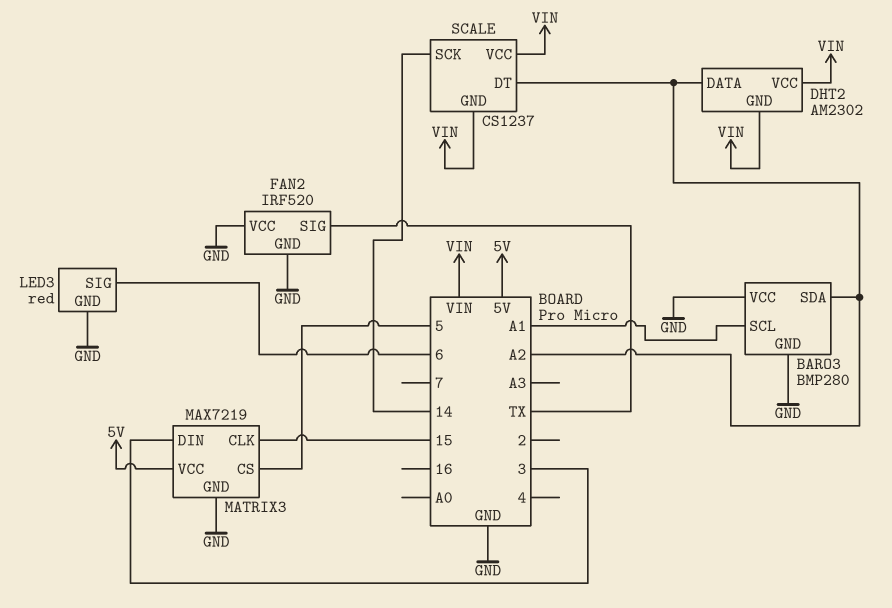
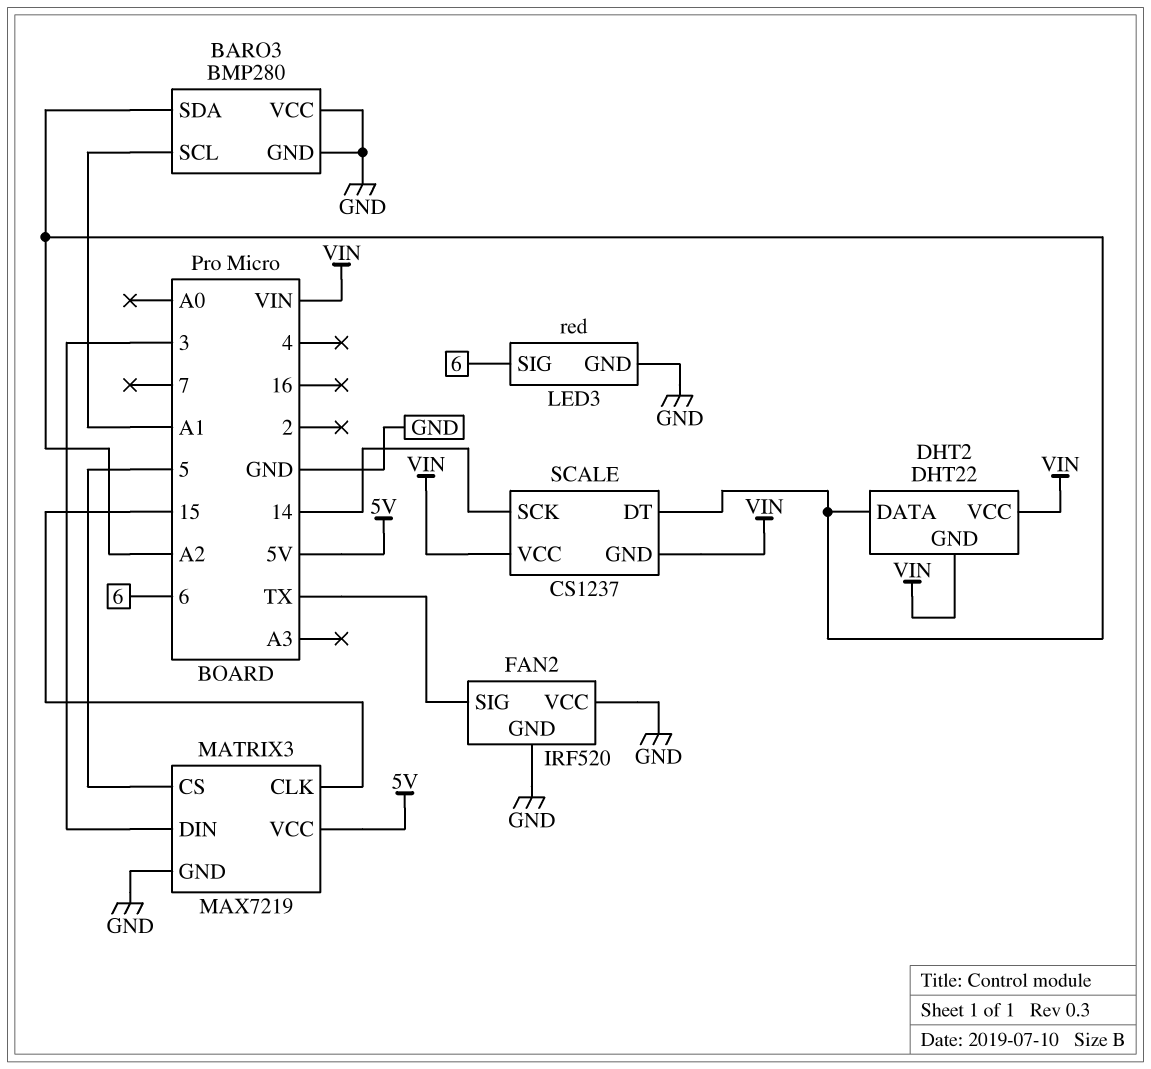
DHT2: AM2302 -> DHT22

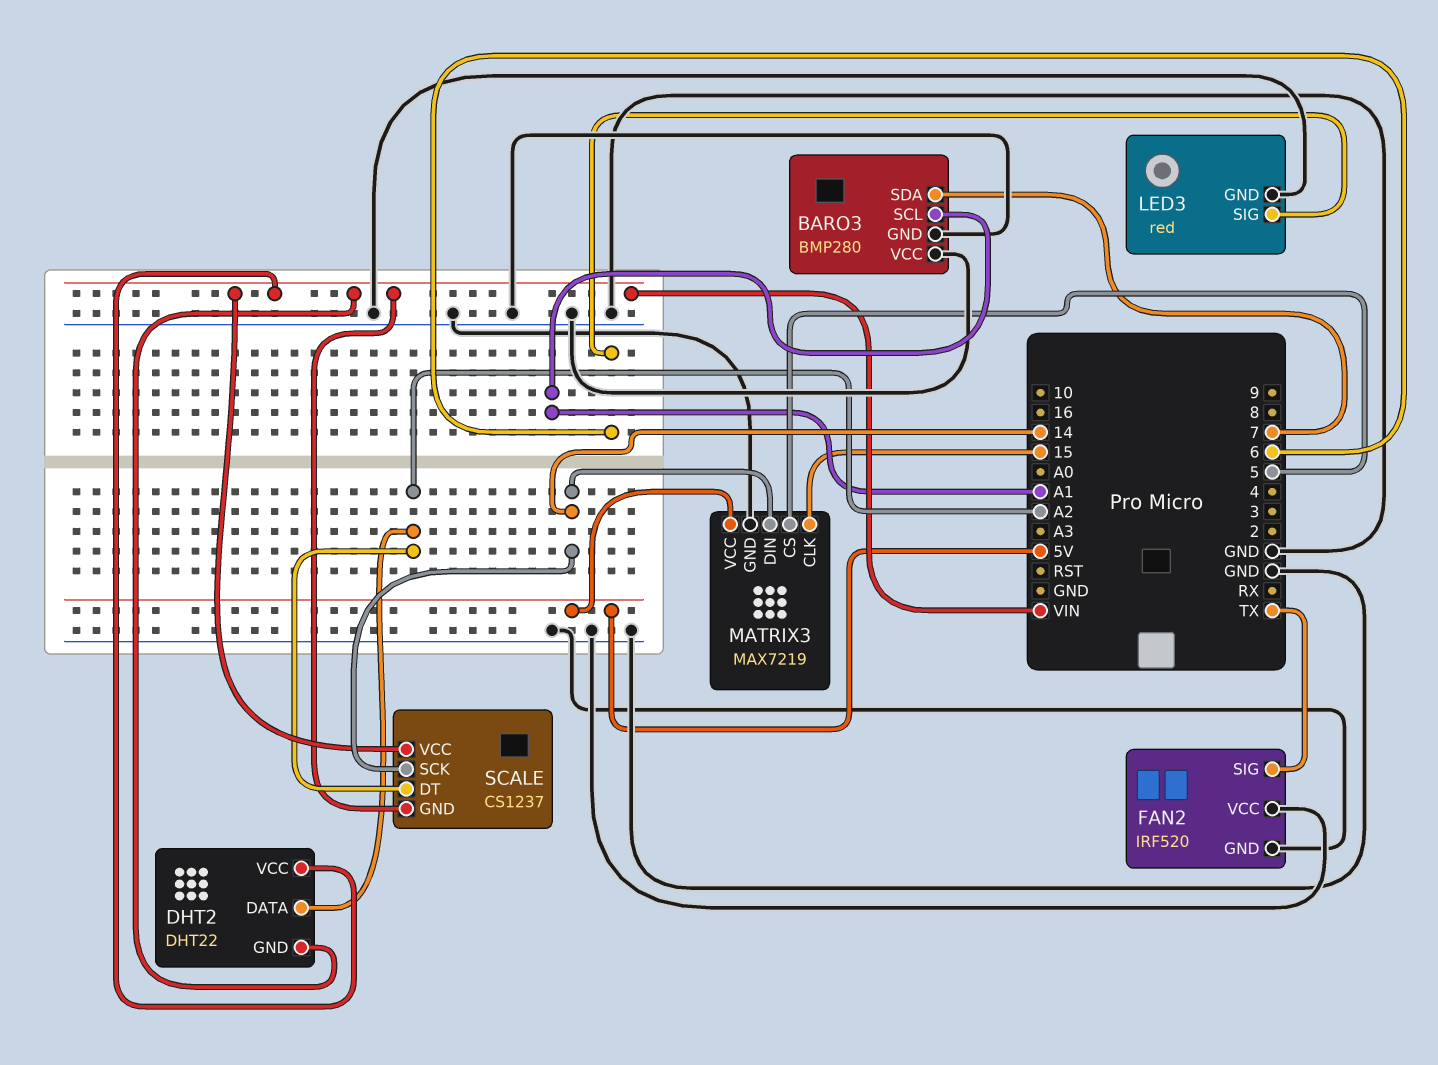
BARO3 pin SDA: A2 -> 7
MATRIX3 pin DIN: 3 -> 14

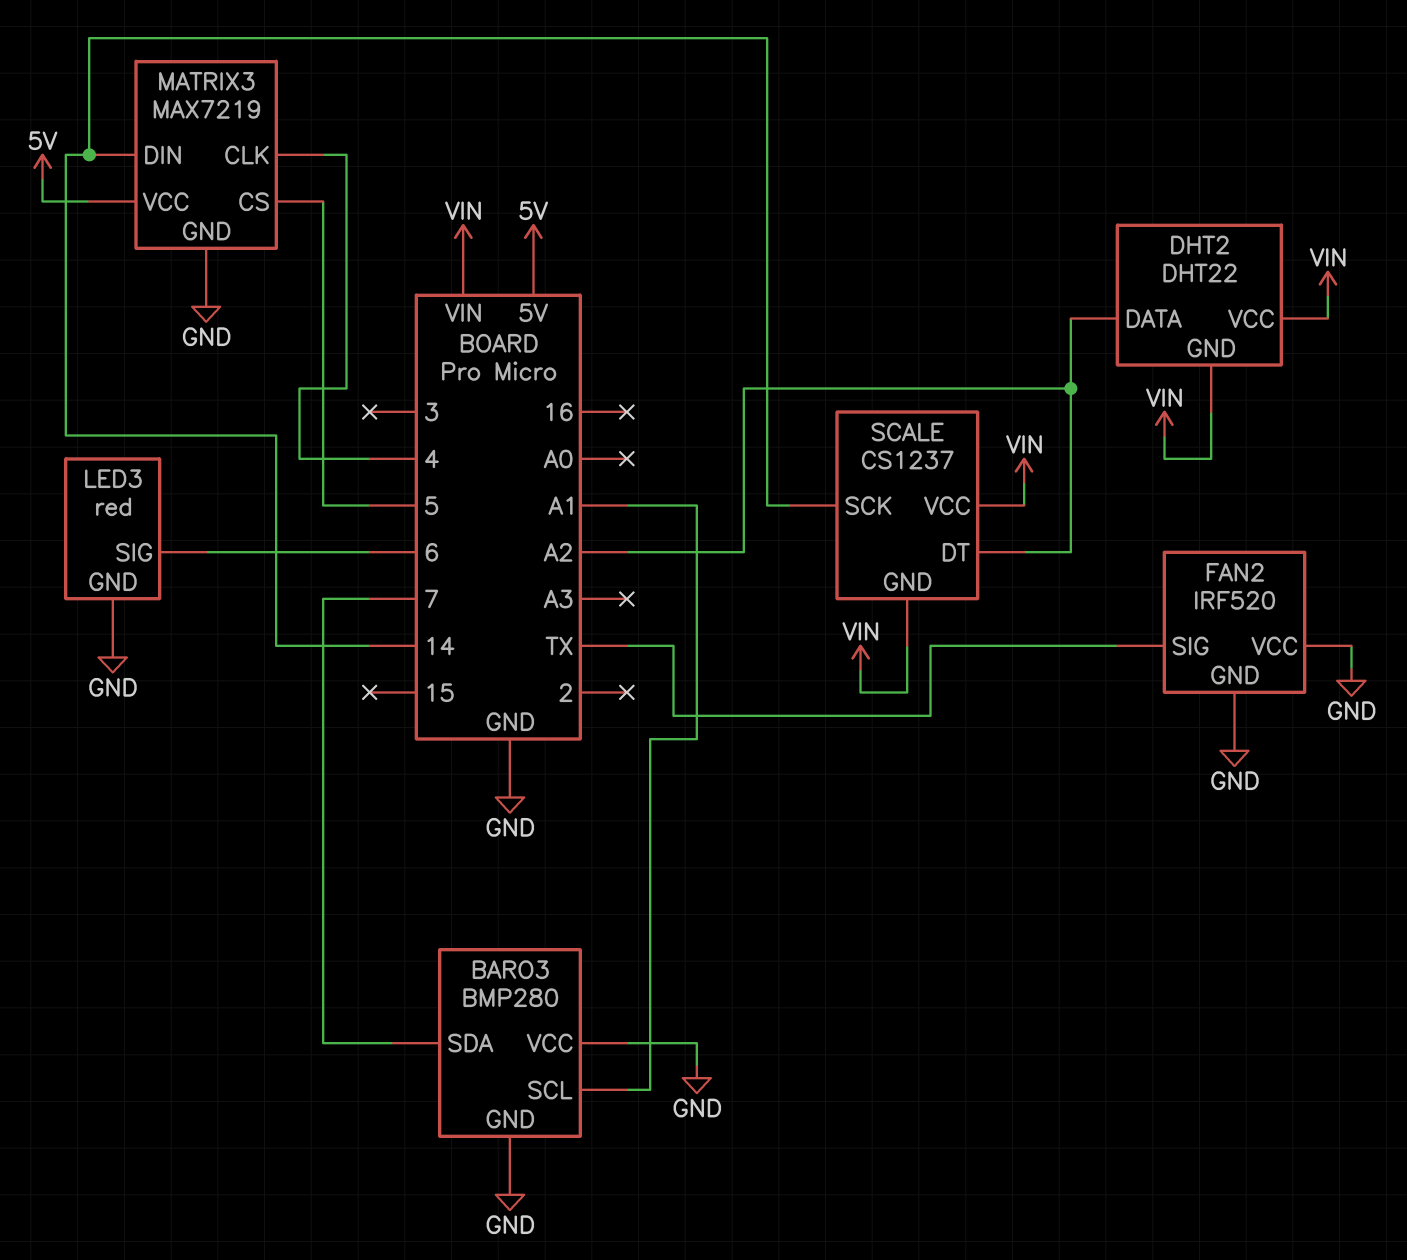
MATRIX3 pin CLK: 15 -> 4

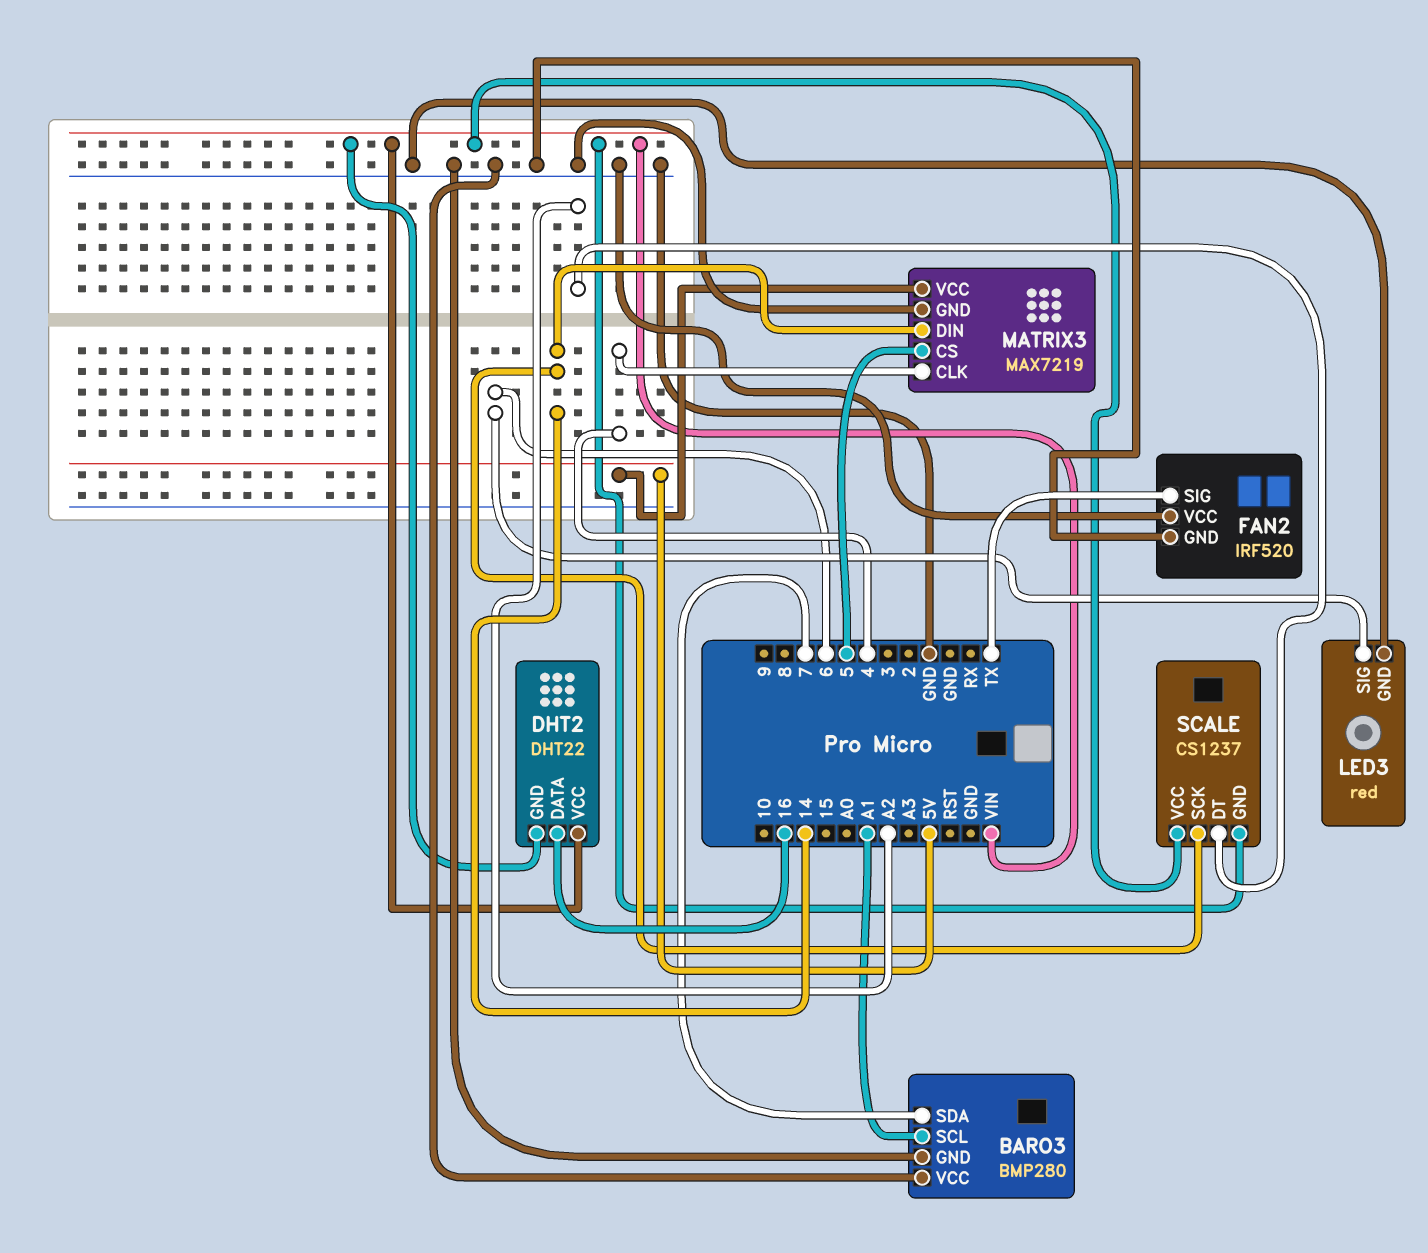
DHT2 pin DATA: A2 -> 16

